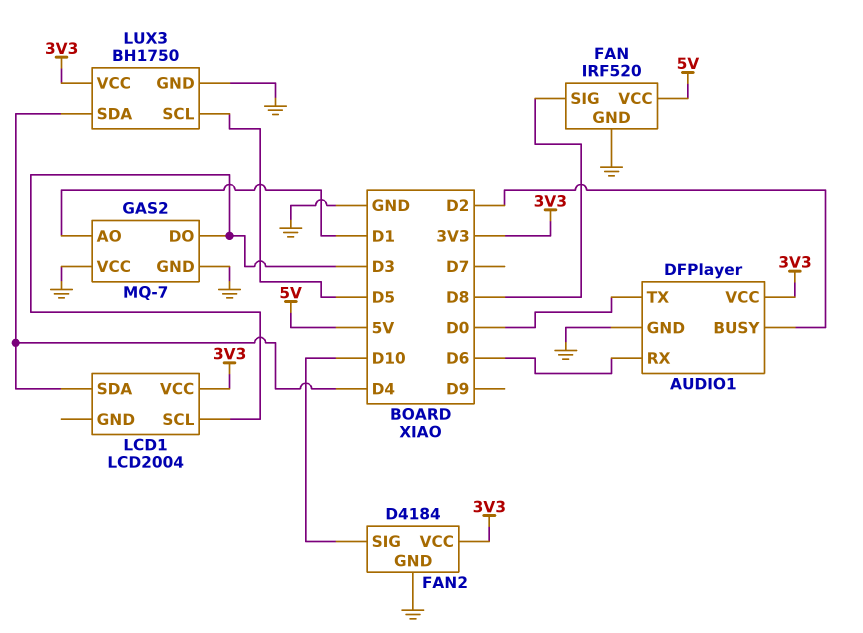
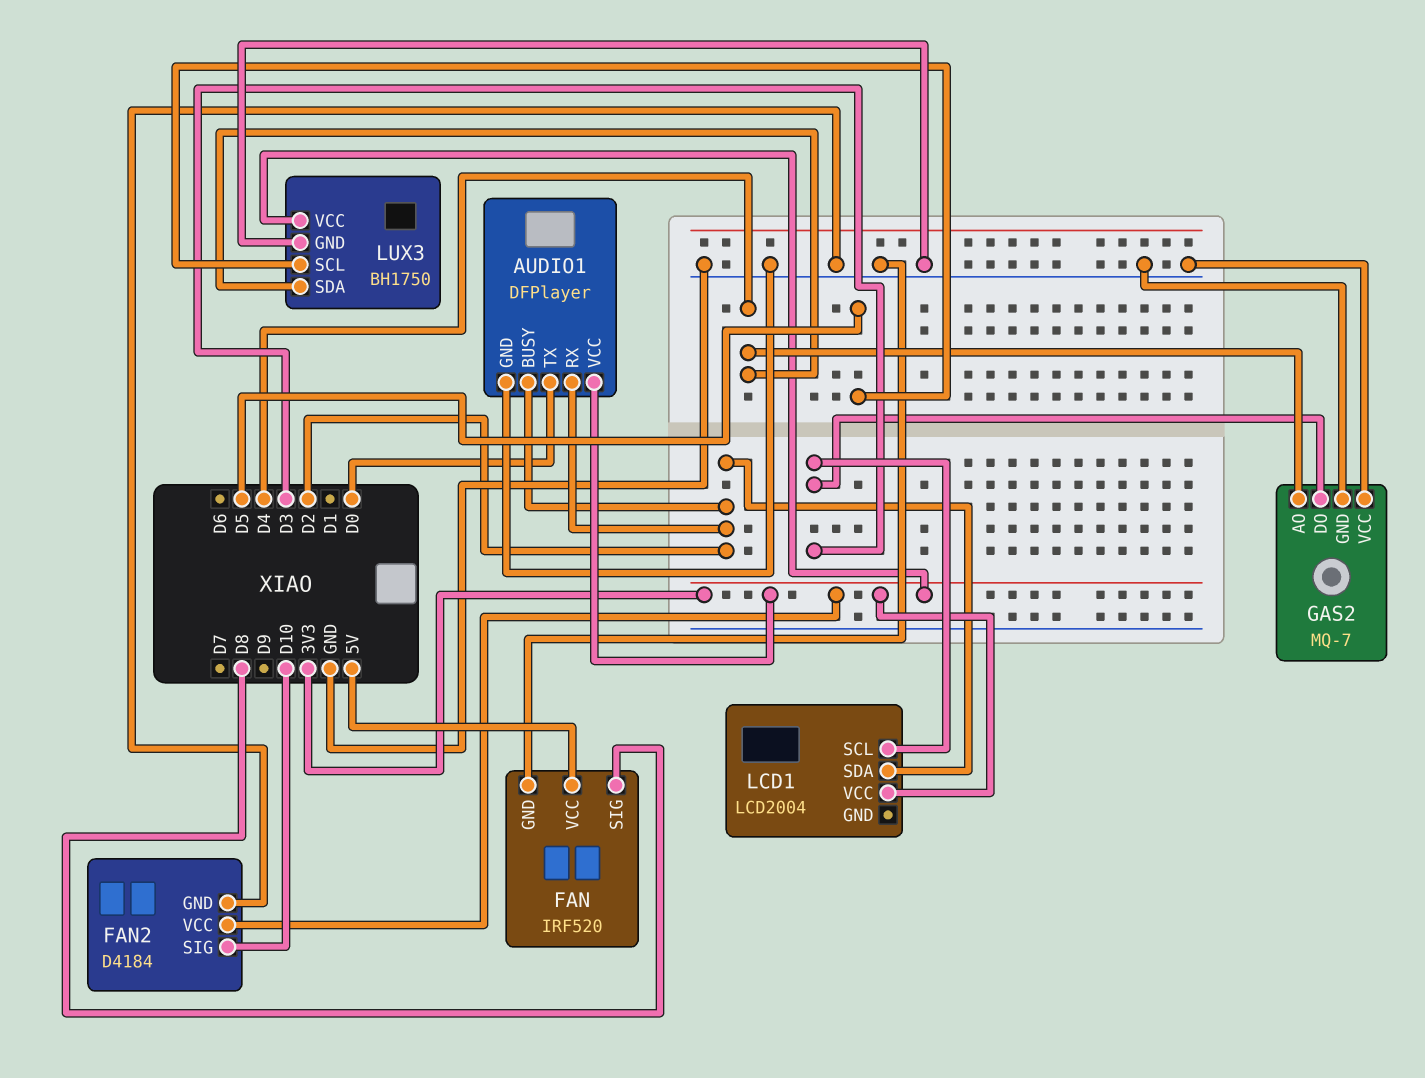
AUDIO1 pin RX: D6 -> D2
GAS2 pin AO: D1 -> D4
LCD1 pin SDA: D4 -> D2

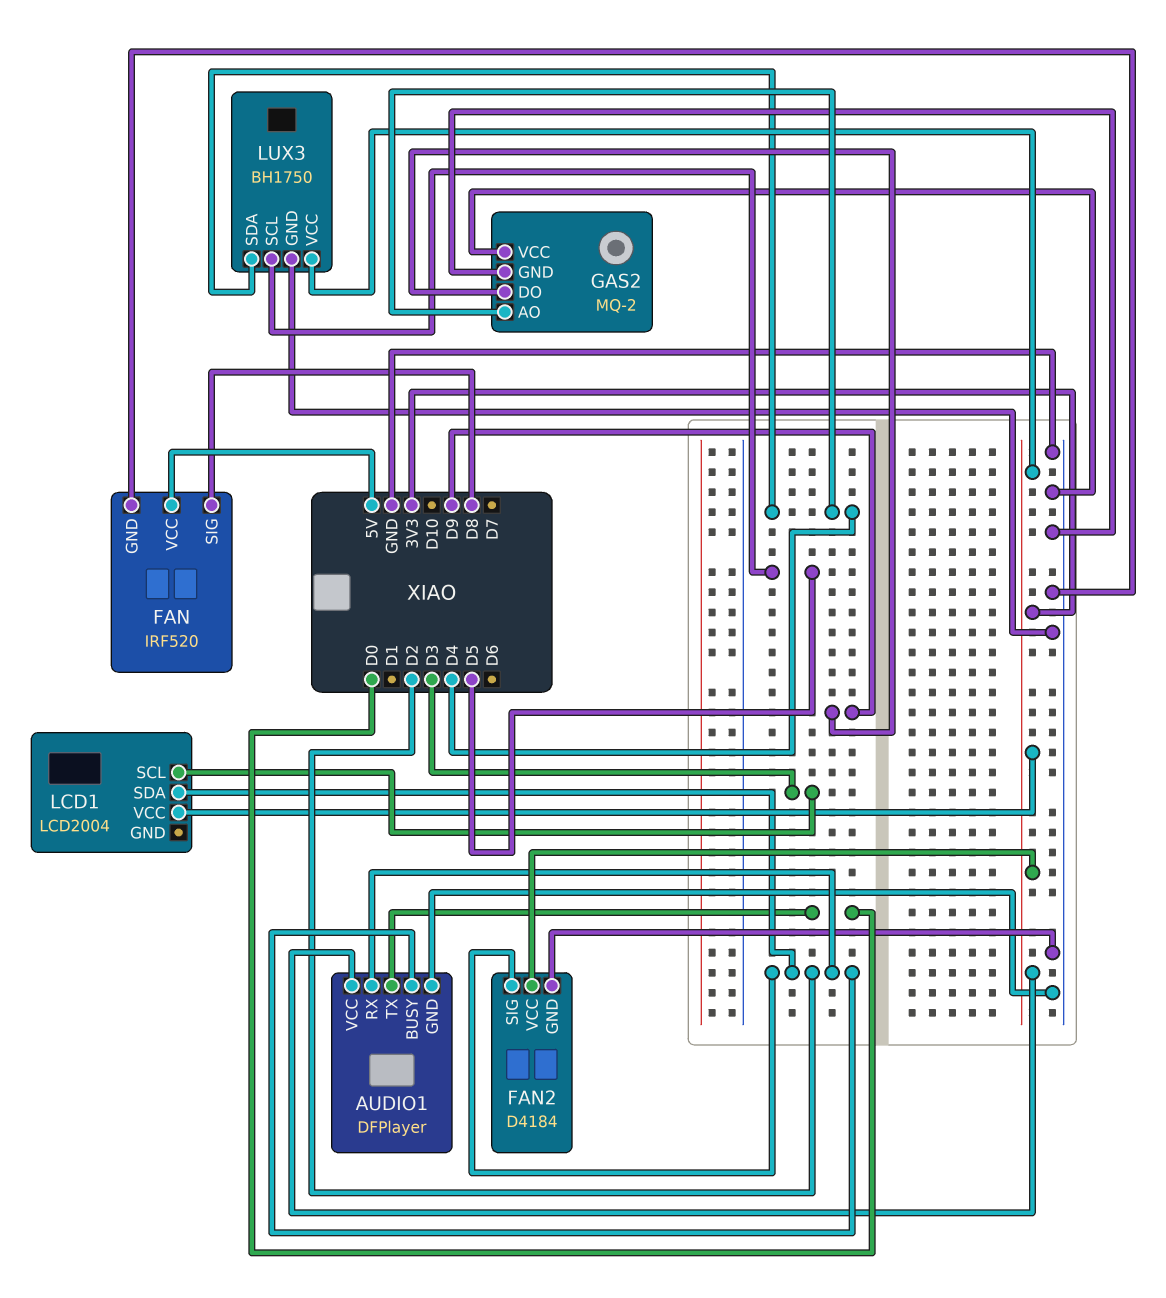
FAN2 pin SIG: D10 -> D2
GAS2: MQ-7 -> MQ-2
GAS2 pin DO: D3 -> D9

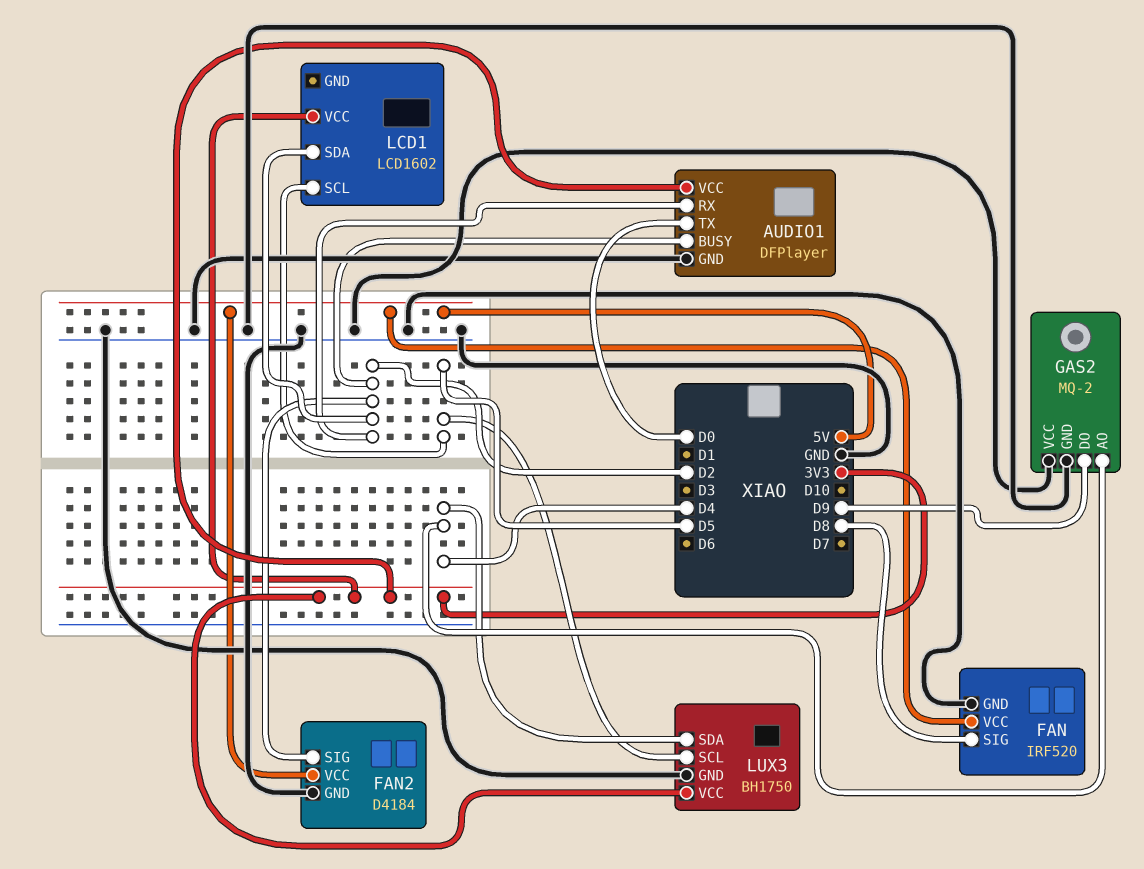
FAN2 pin VCC: 3V3 -> 5V
LCD1: LCD2004 -> LCD1602
LCD1 pin SCL: D3 -> D5

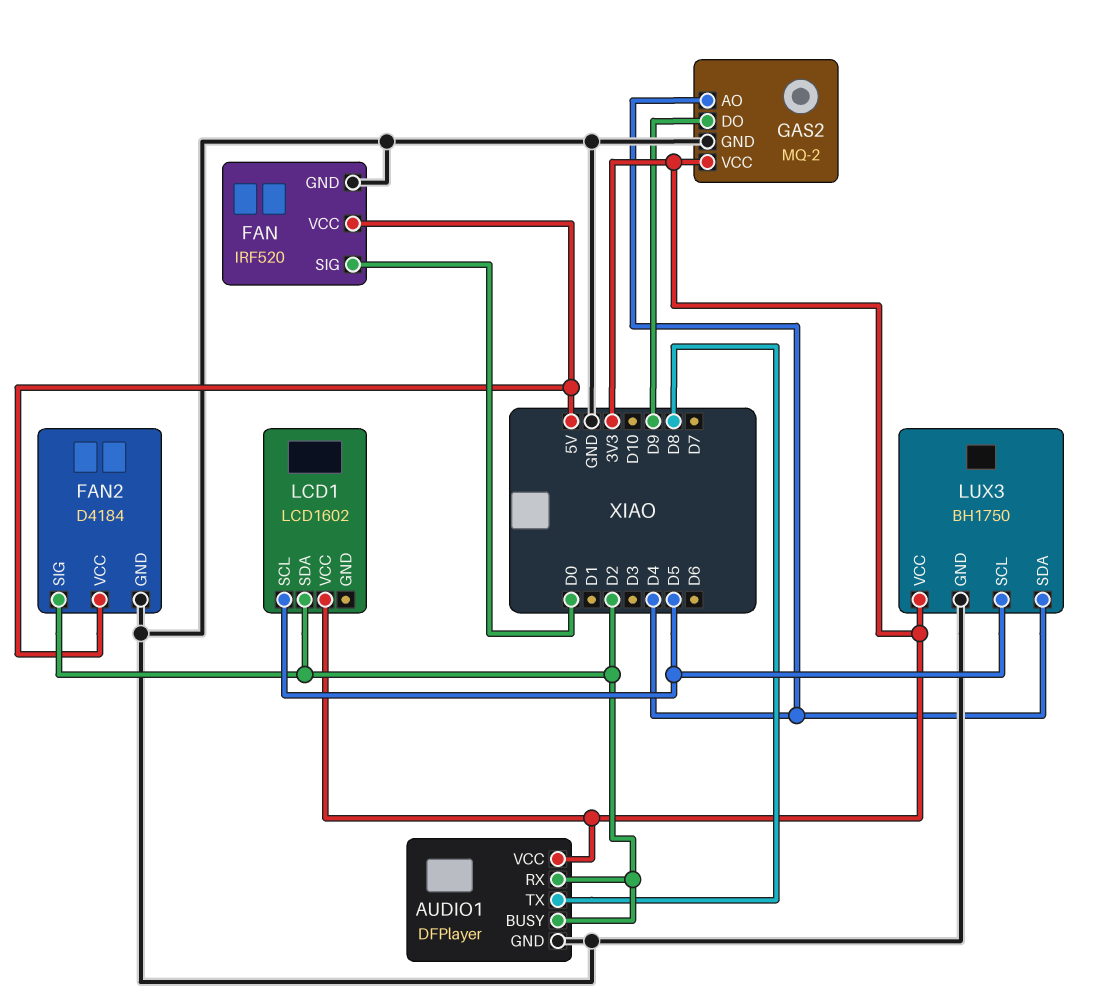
AUDIO1 pin TX: D0 -> D8
FAN pin SIG: D8 -> D0
GAS2 pin VCC: GND -> 3V3

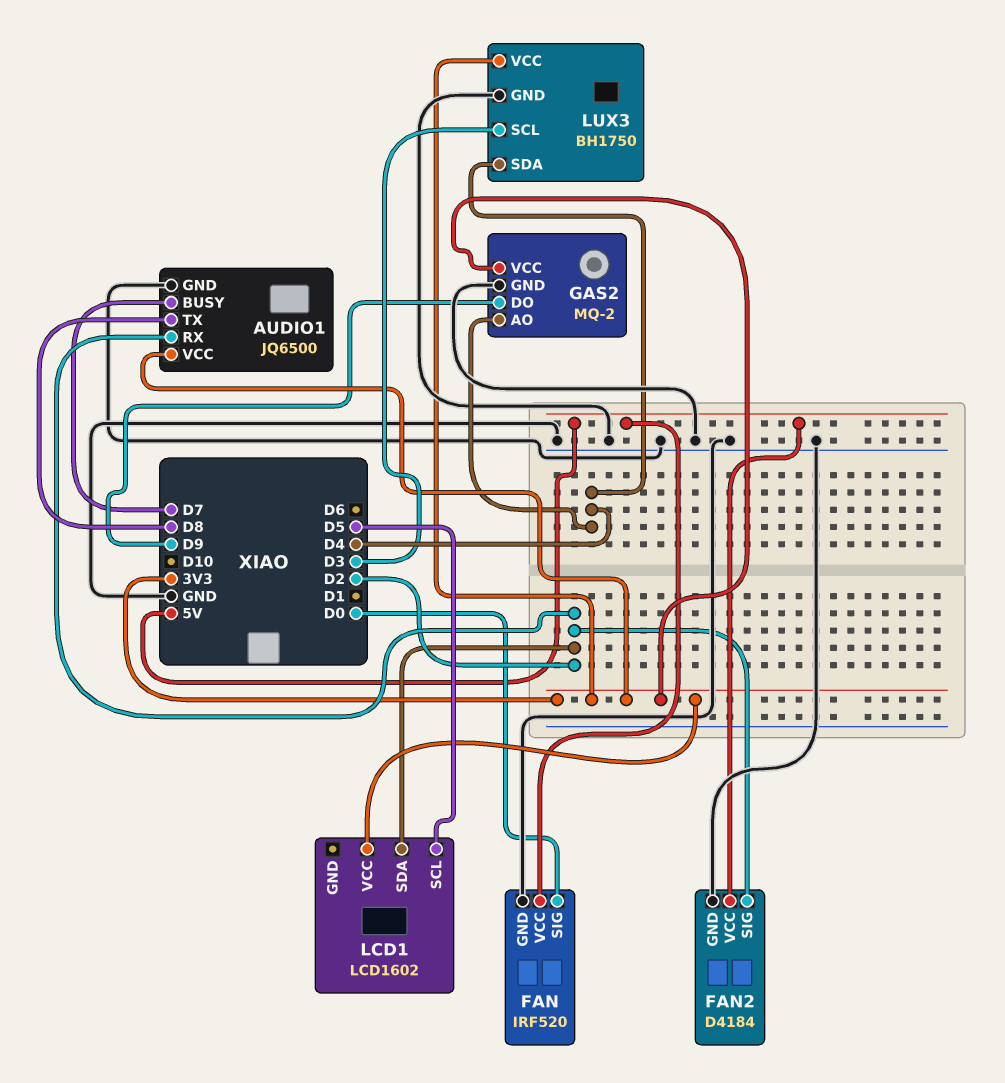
AUDIO1: DFPlayer -> JQ6500
AUDIO1 pin BUSY: D2 -> D7
LUX3 pin SCL: D5 -> D3

